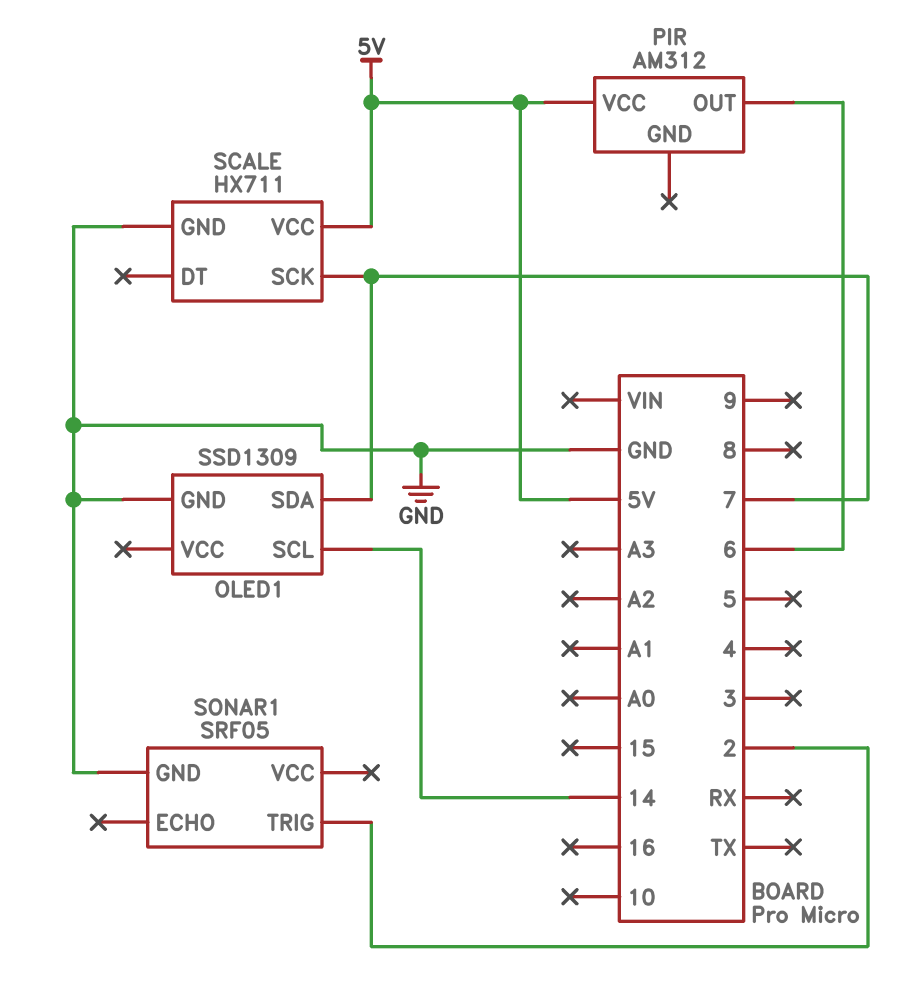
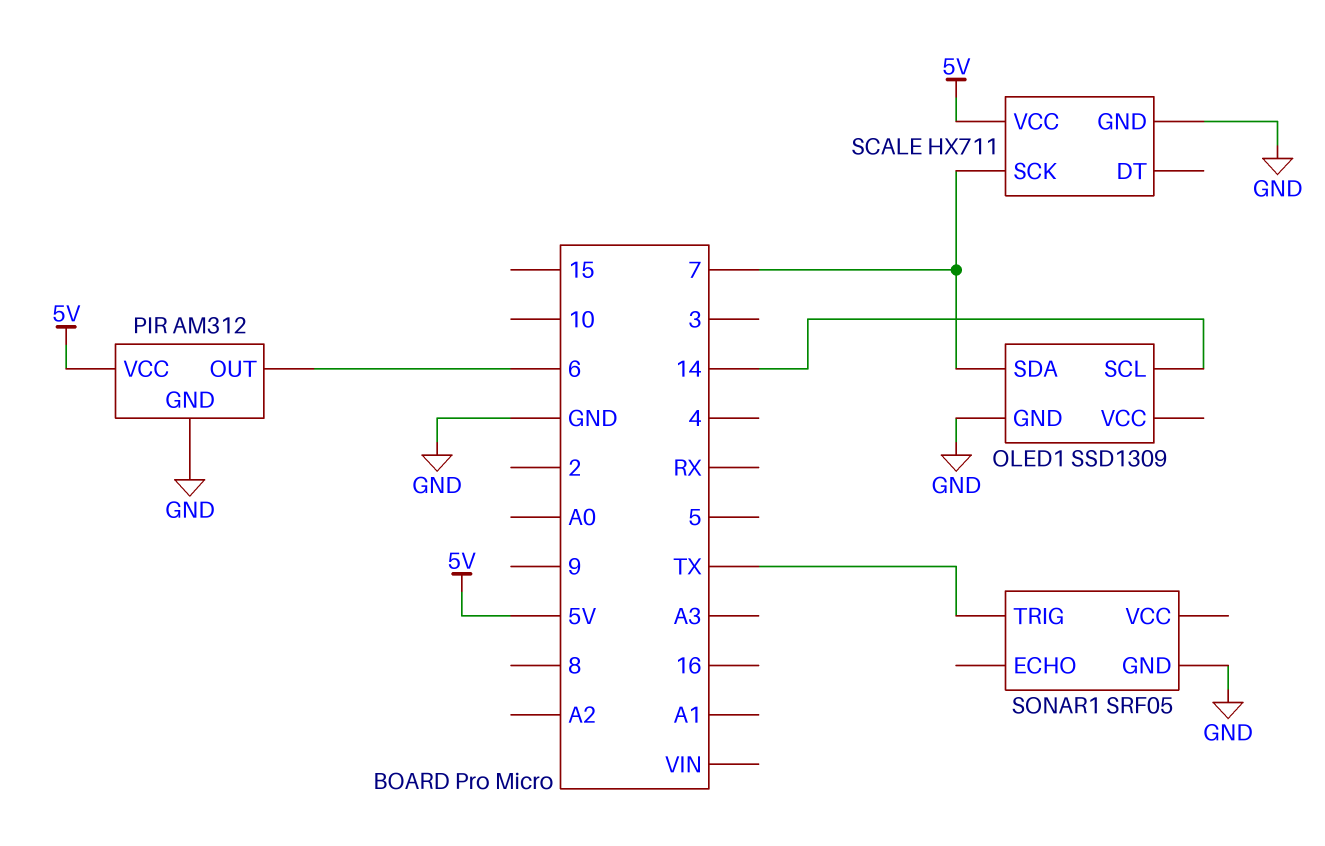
PIR pin GND: none -> GND
SONAR1 pin TRIG: 2 -> TX

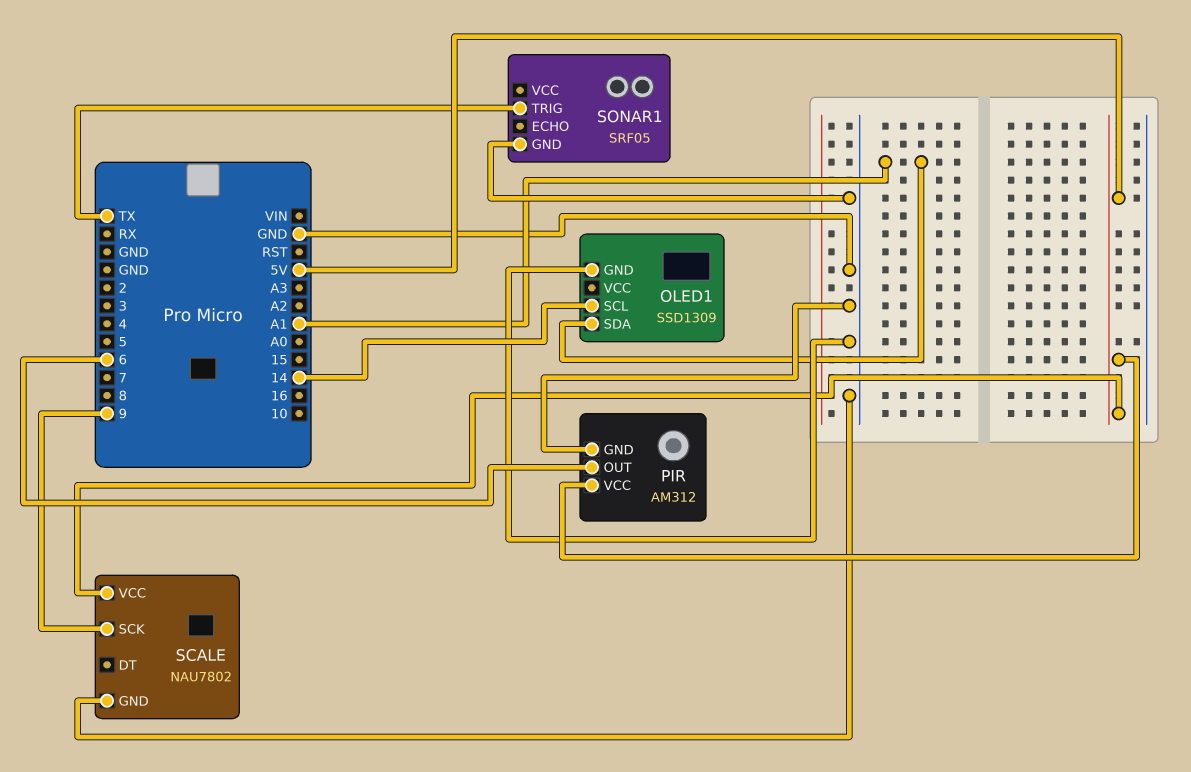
OLED1 pin SDA: 7 -> A1
SCALE: HX711 -> NAU7802
SCALE pin SCK: 7 -> 9

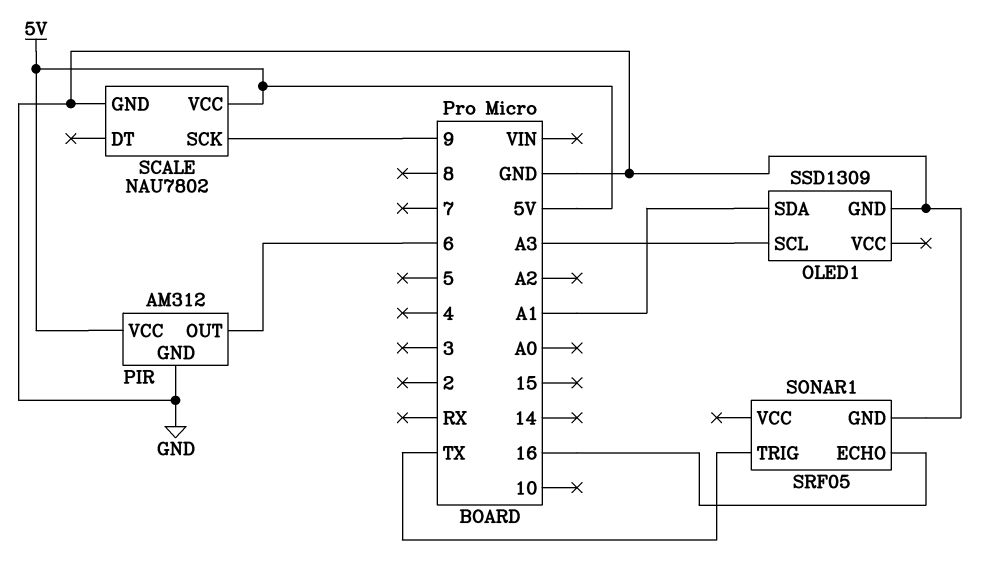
OLED1 pin SCL: 14 -> A3
SONAR1 pin ECHO: none -> 16

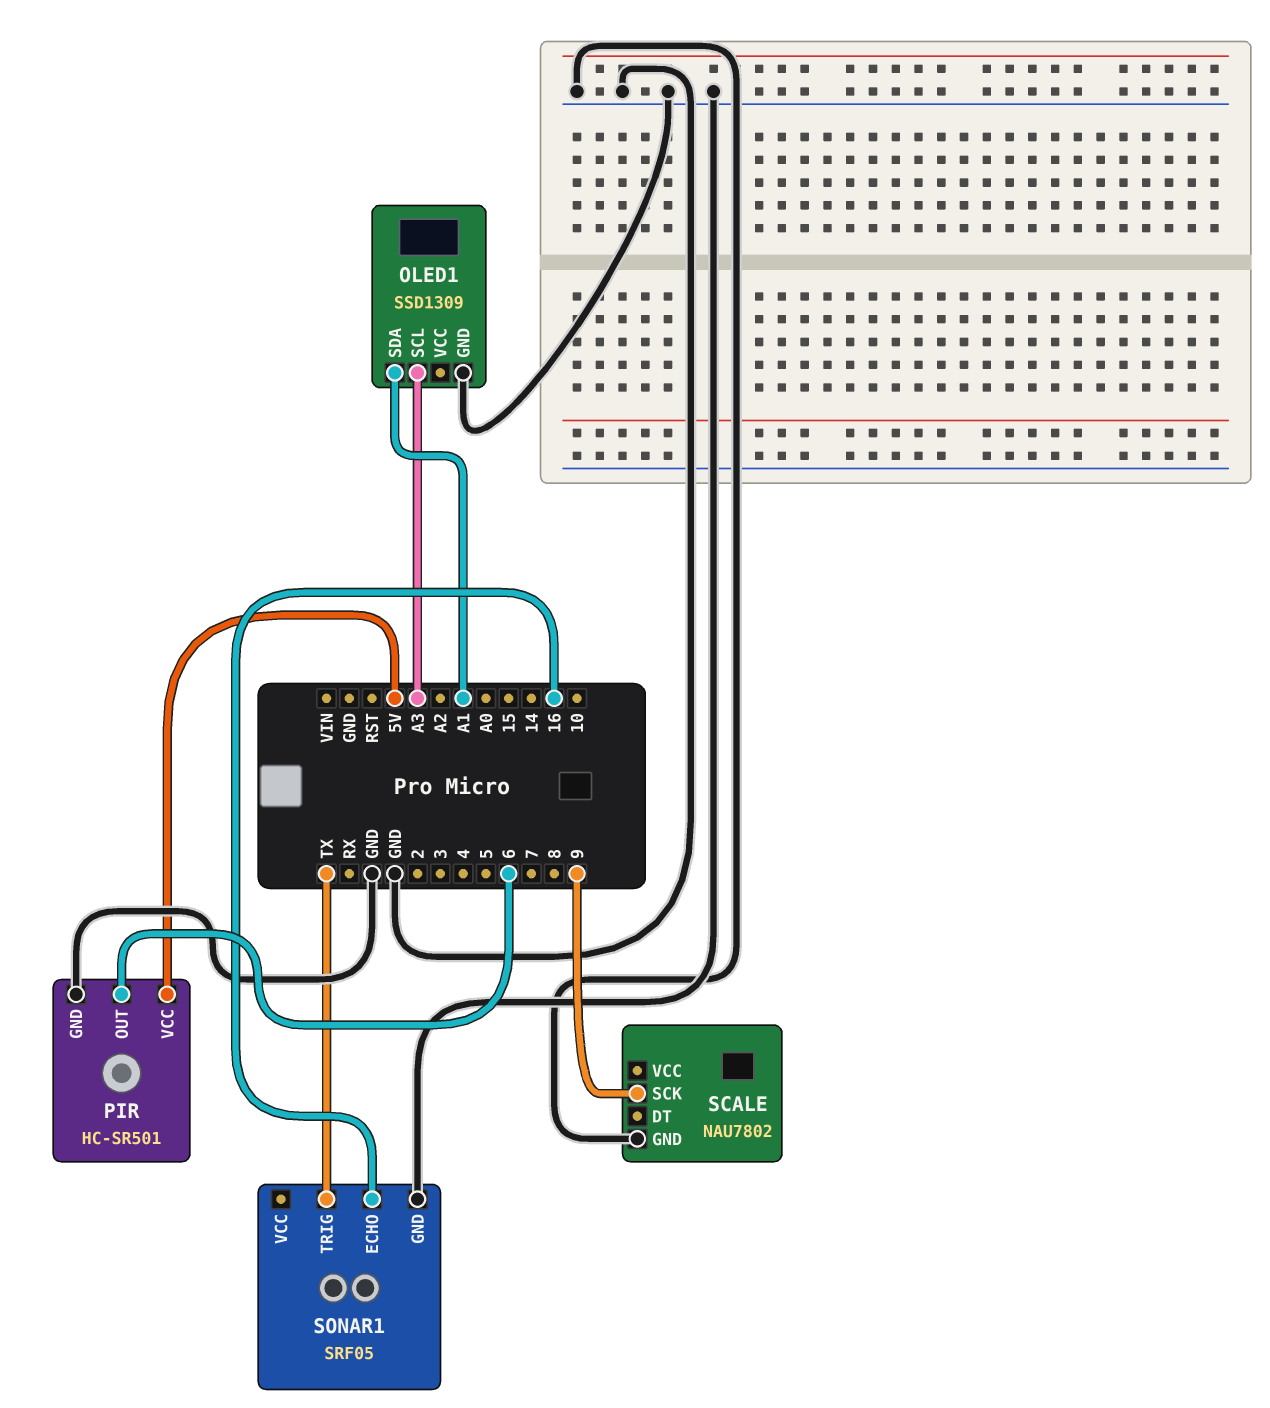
PIR: AM312 -> HC-SR501
SCALE pin VCC: 5V -> none

